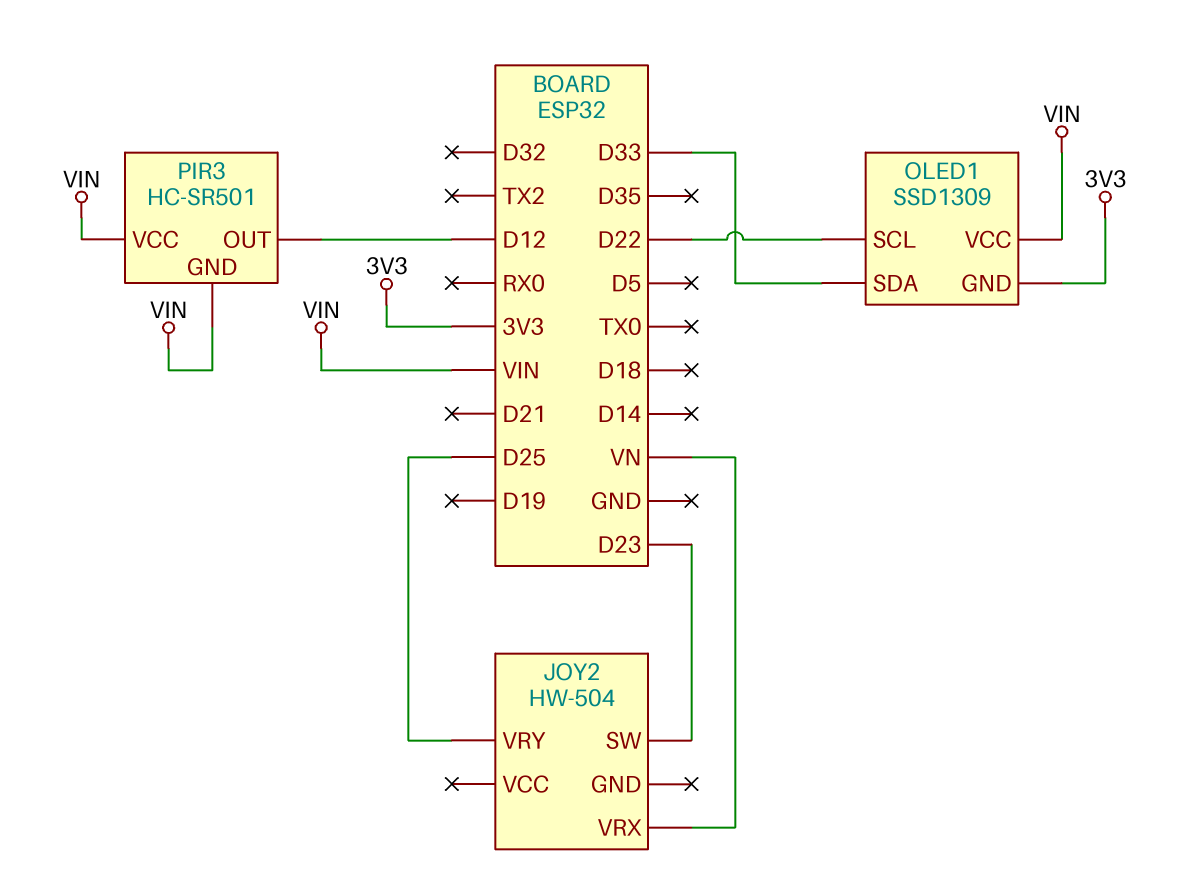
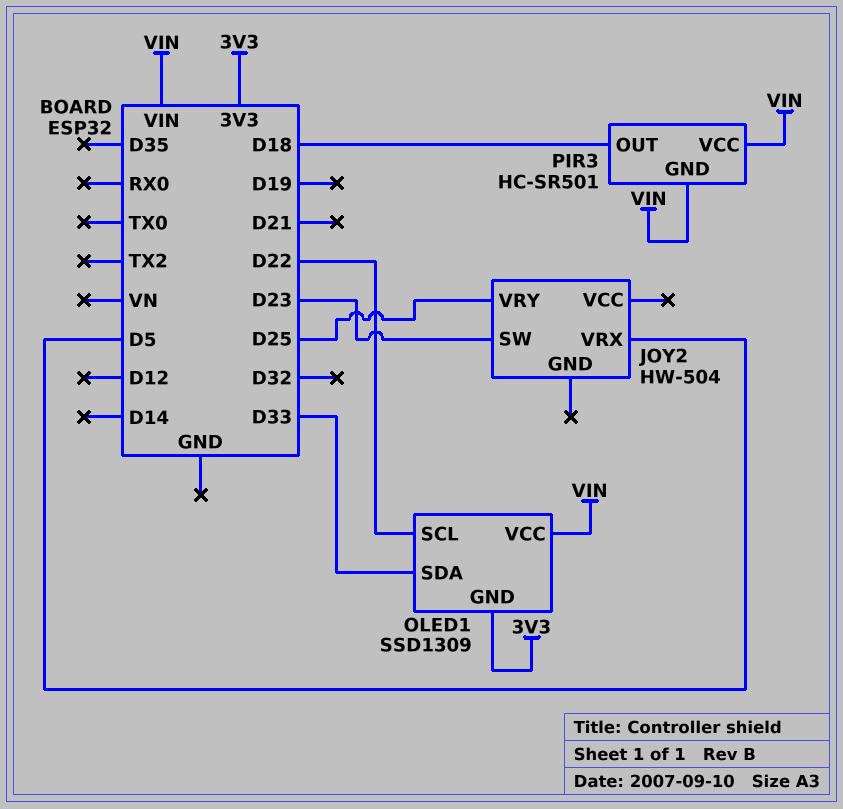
JOY2 pin VRX: VN -> D5
PIR3 pin OUT: D12 -> D18

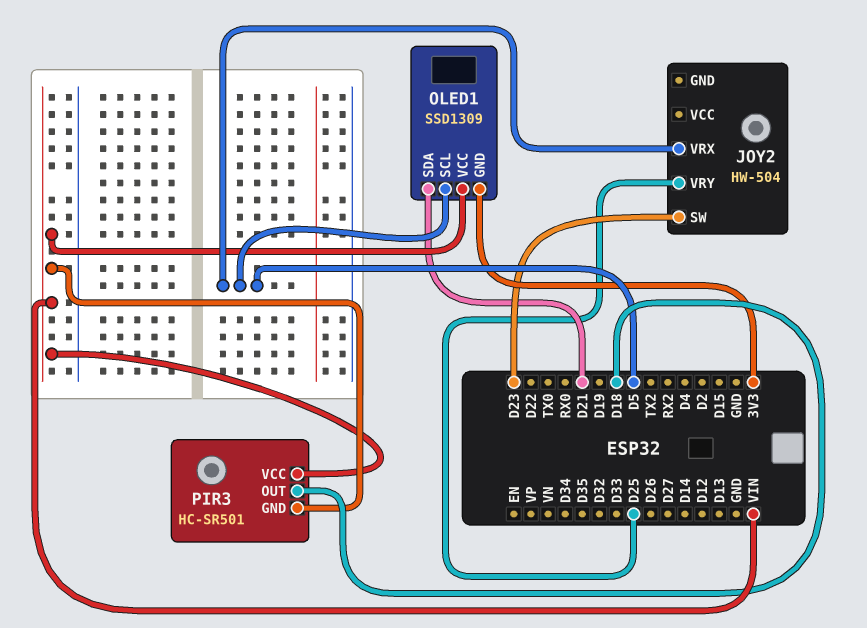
OLED1 pin SCL: D22 -> D5
OLED1 pin SDA: D33 -> D21

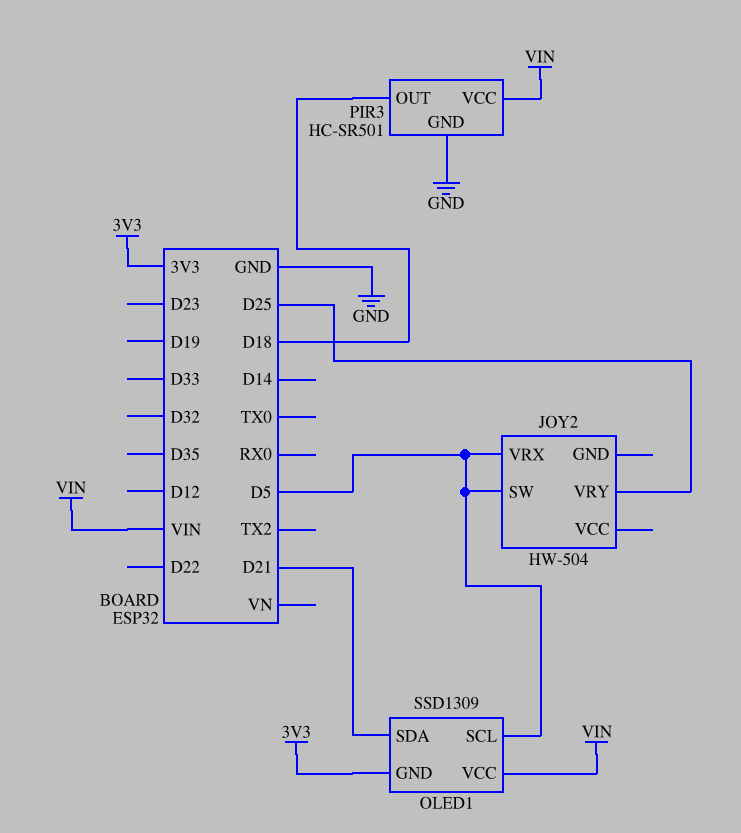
JOY2 pin SW: D23 -> D5
PIR3 pin GND: VIN -> GND

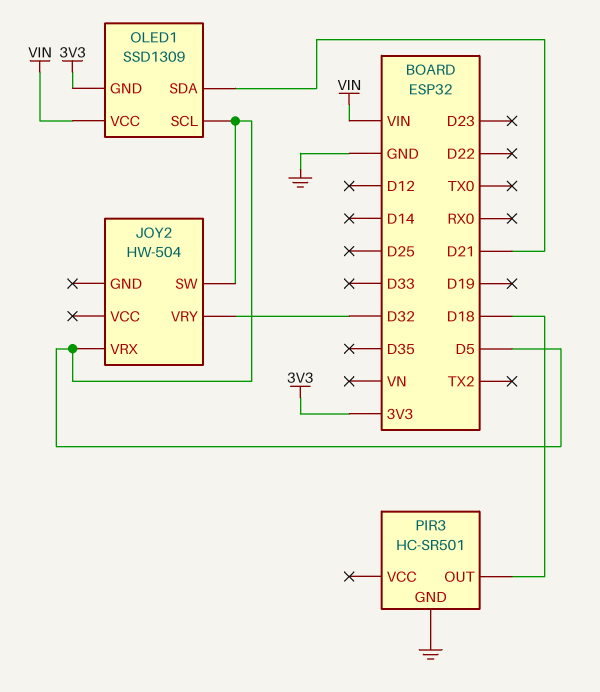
JOY2 pin VRY: D25 -> D32
PIR3 pin VCC: VIN -> none

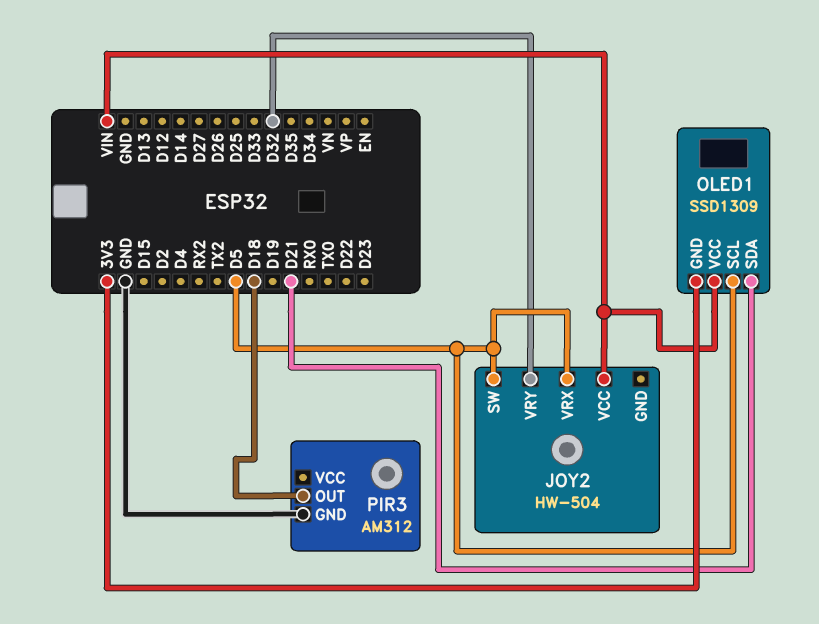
JOY2 pin VCC: none -> VIN
PIR3: HC-SR501 -> AM312

